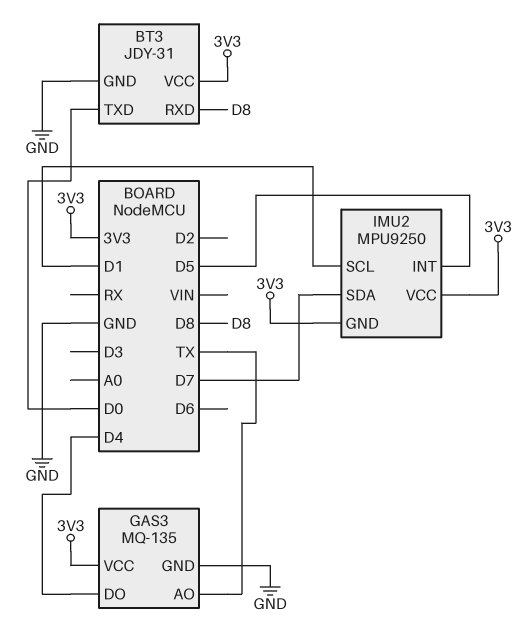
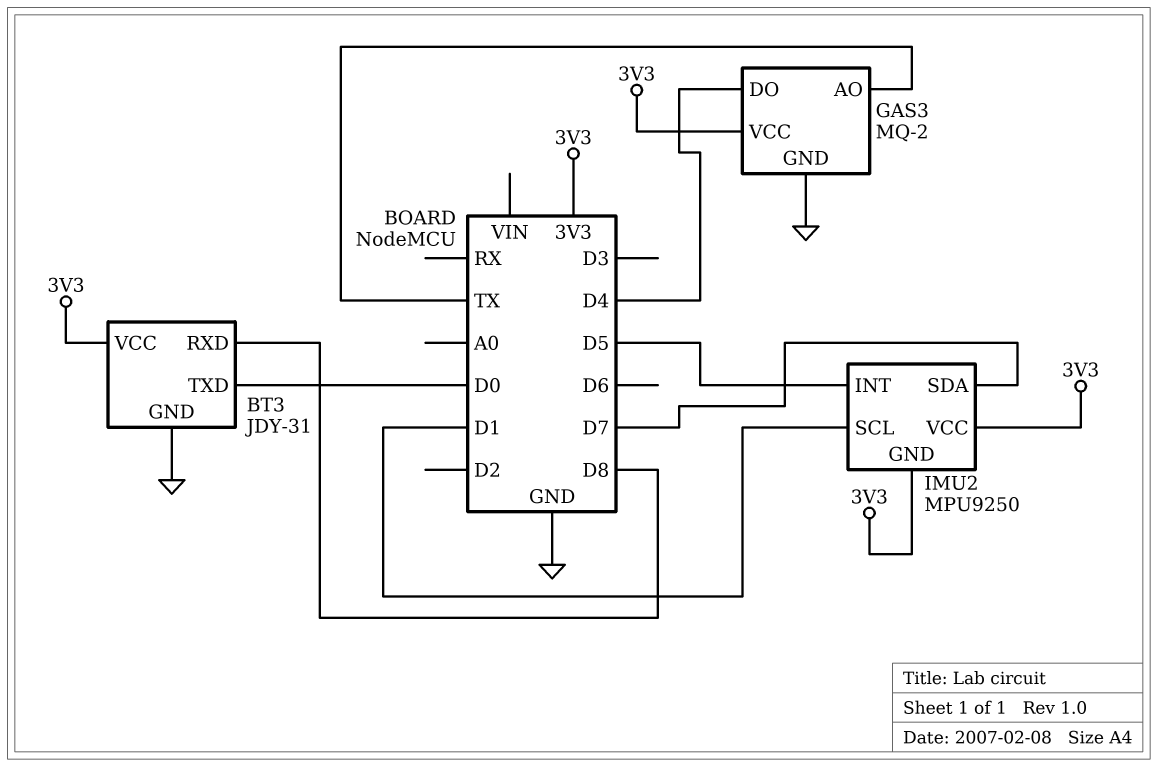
GAS3: MQ-135 -> MQ-2

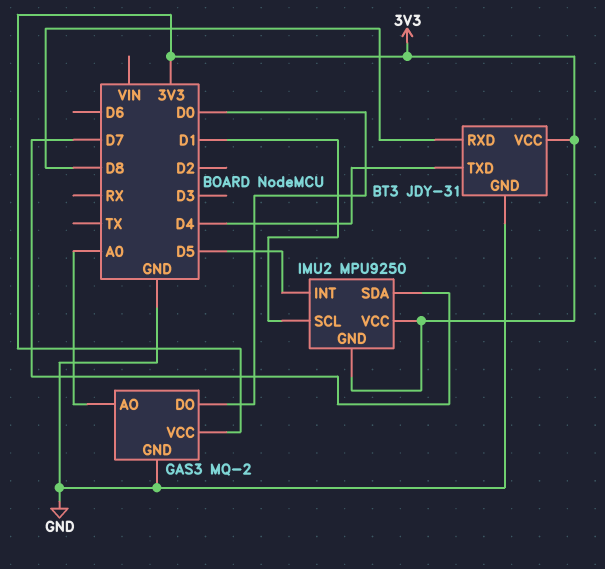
BT3 pin TXD: D0 -> D4
GAS3 pin AO: TX -> A0
GAS3 pin DO: D4 -> D0

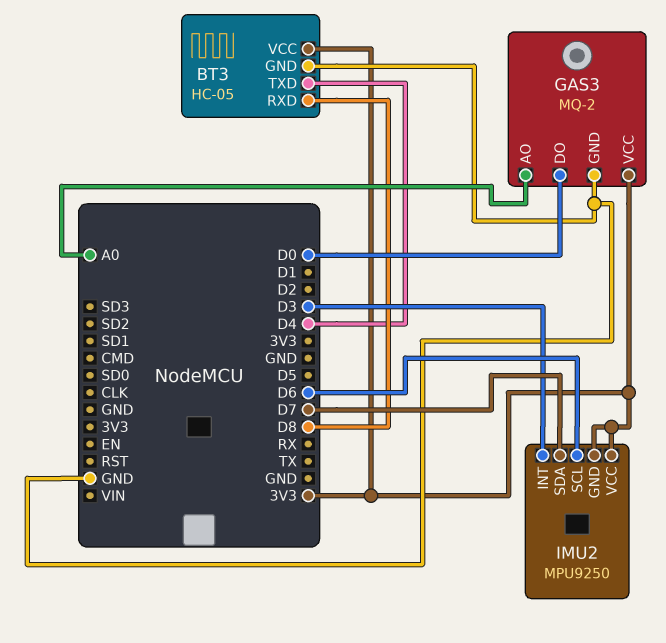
BT3: JDY-31 -> HC-05
IMU2 pin INT: D5 -> D3
IMU2 pin SCL: D1 -> D6

